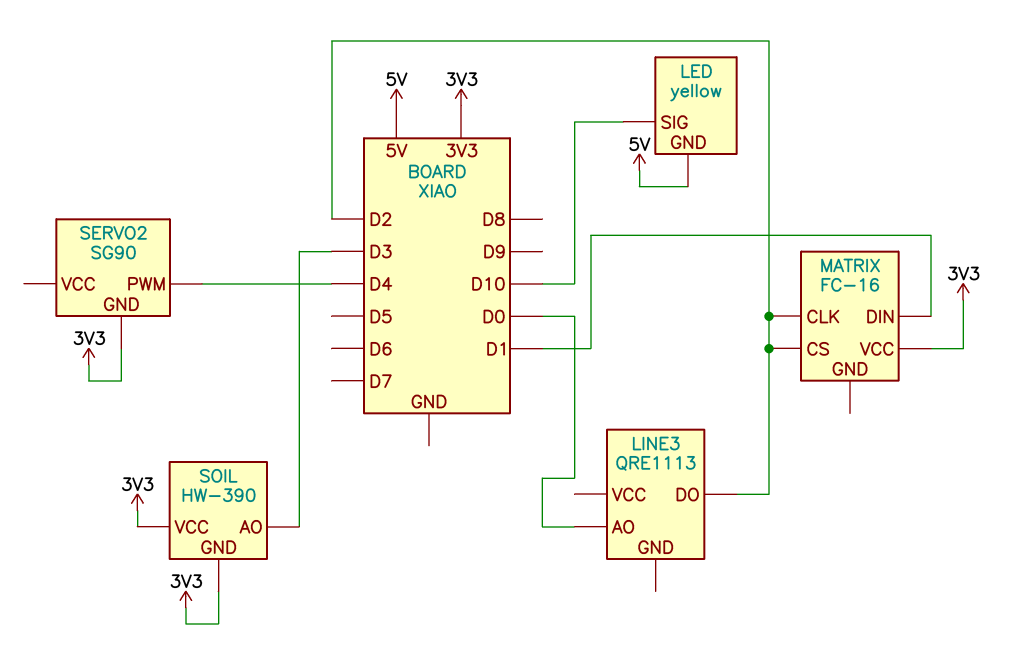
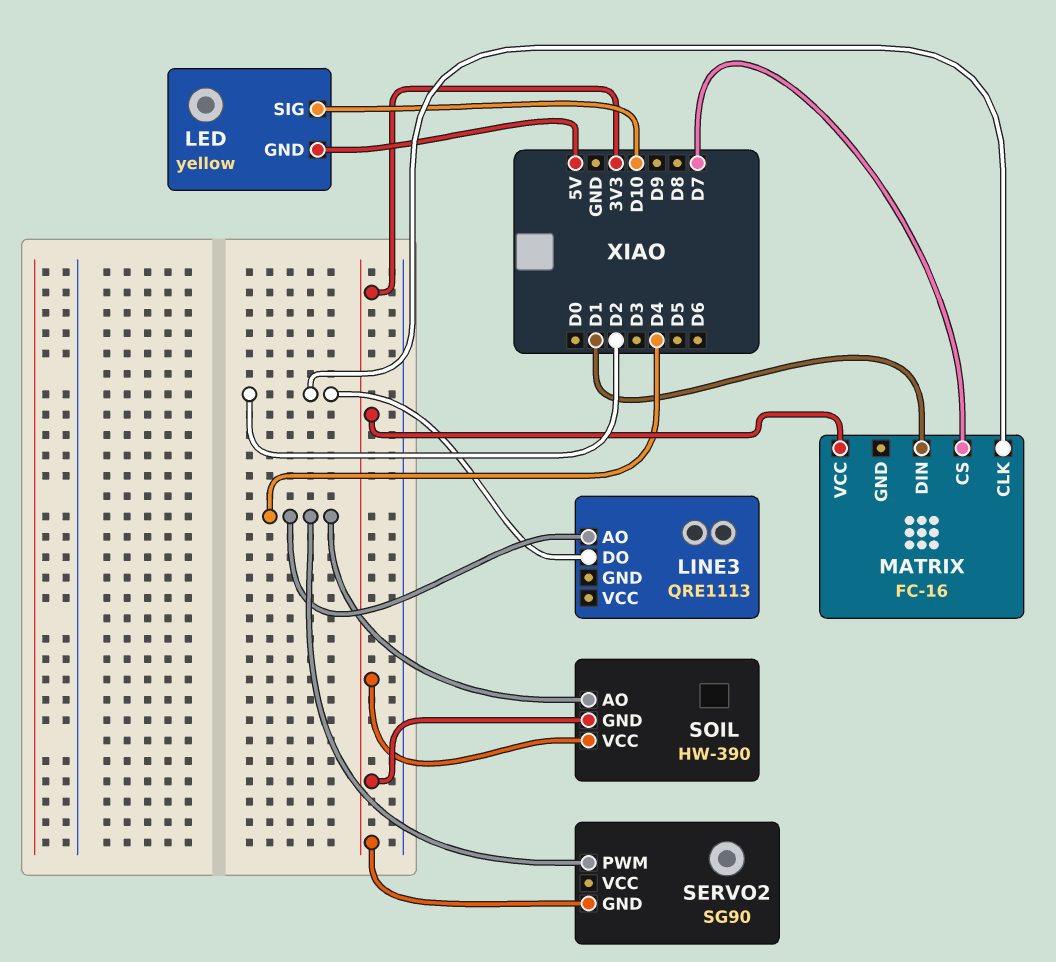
LINE3 pin AO: D0 -> D4
MATRIX pin CS: D2 -> D7
SOIL pin AO: D3 -> D4

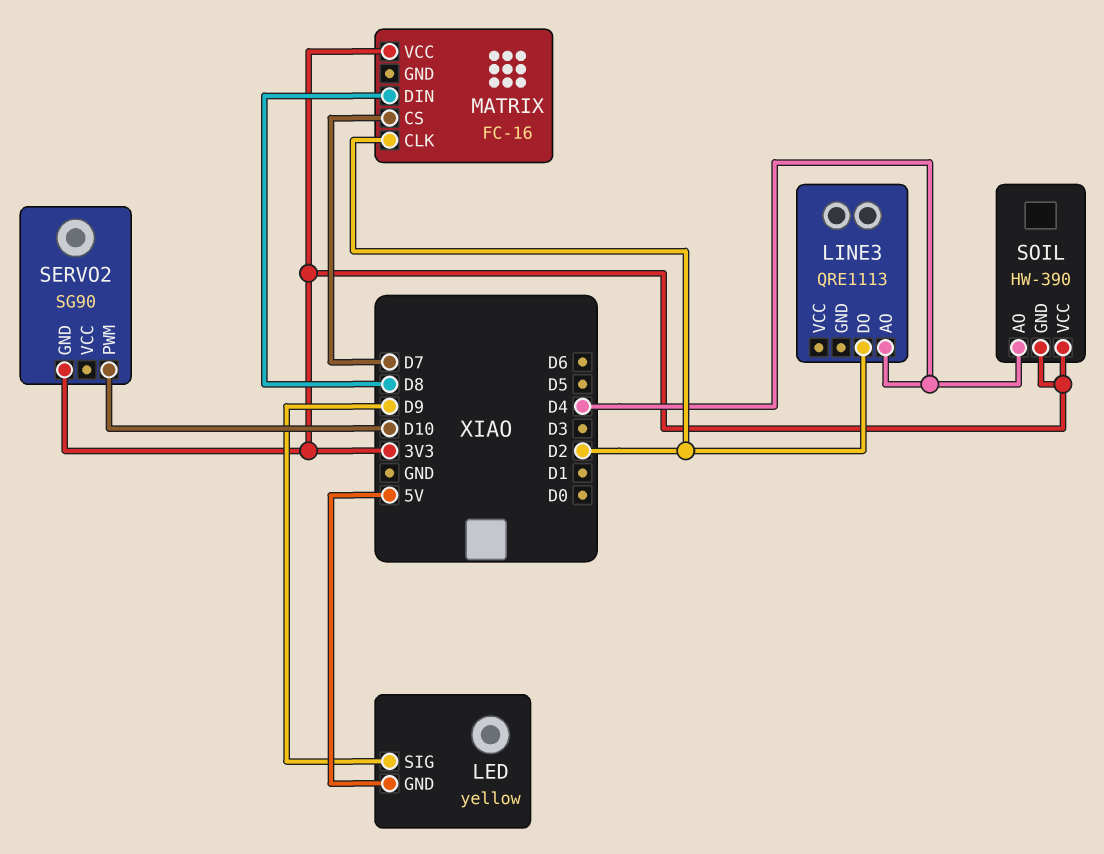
LED pin SIG: D10 -> D9
MATRIX pin DIN: D1 -> D8
SERVO2 pin PWM: D4 -> D10

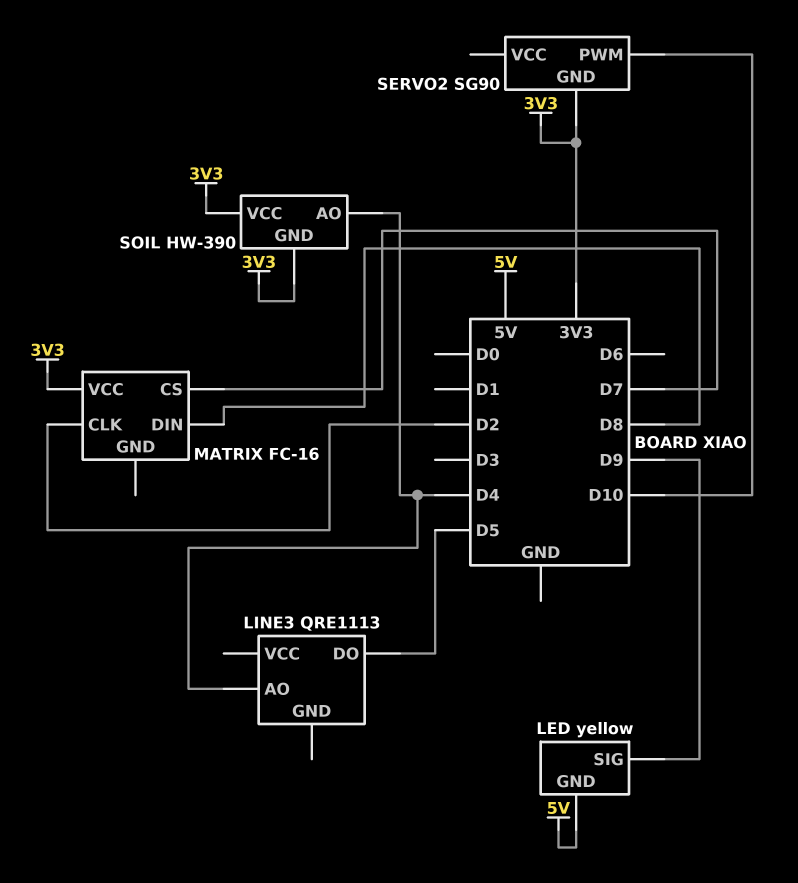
LINE3 pin DO: D2 -> D5

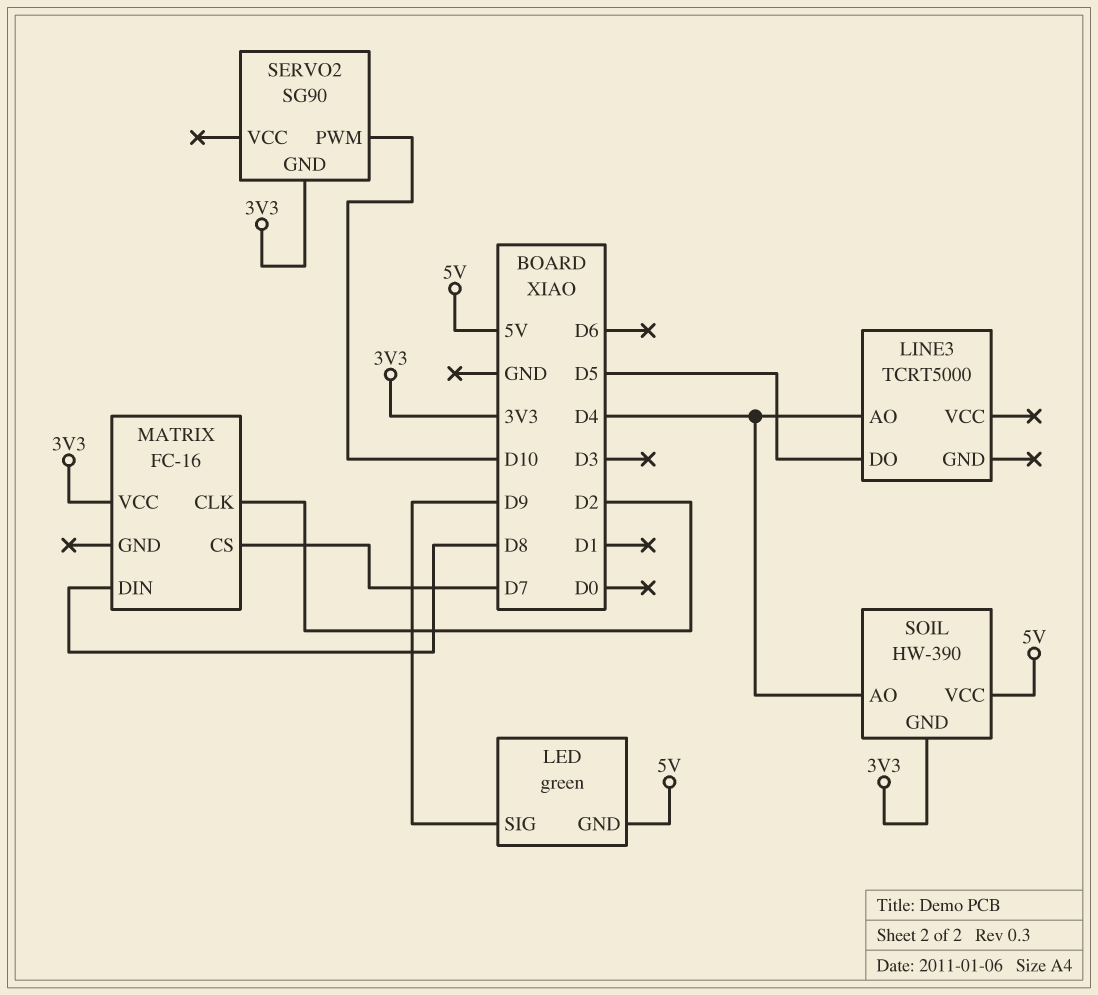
LED: yellow -> green
LINE3: QRE1113 -> TCRT5000
SOIL pin VCC: 3V3 -> 5V

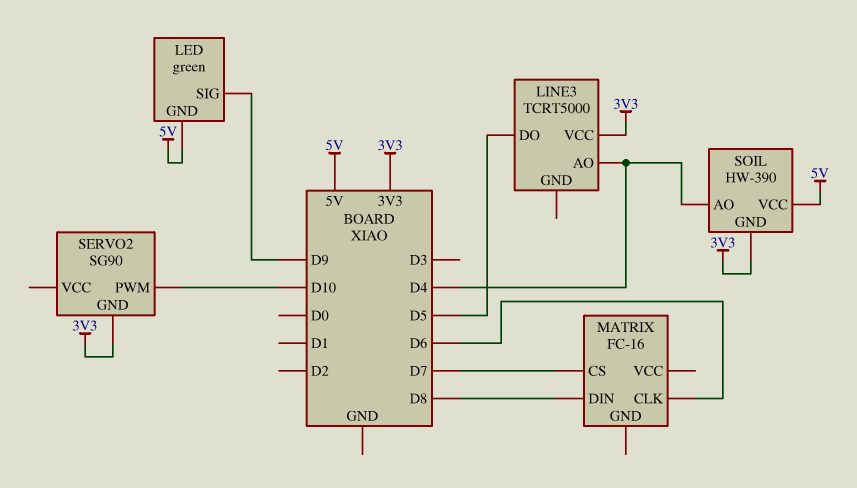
LINE3 pin VCC: none -> 3V3
MATRIX pin CLK: D2 -> D6
MATRIX pin VCC: 3V3 -> none

